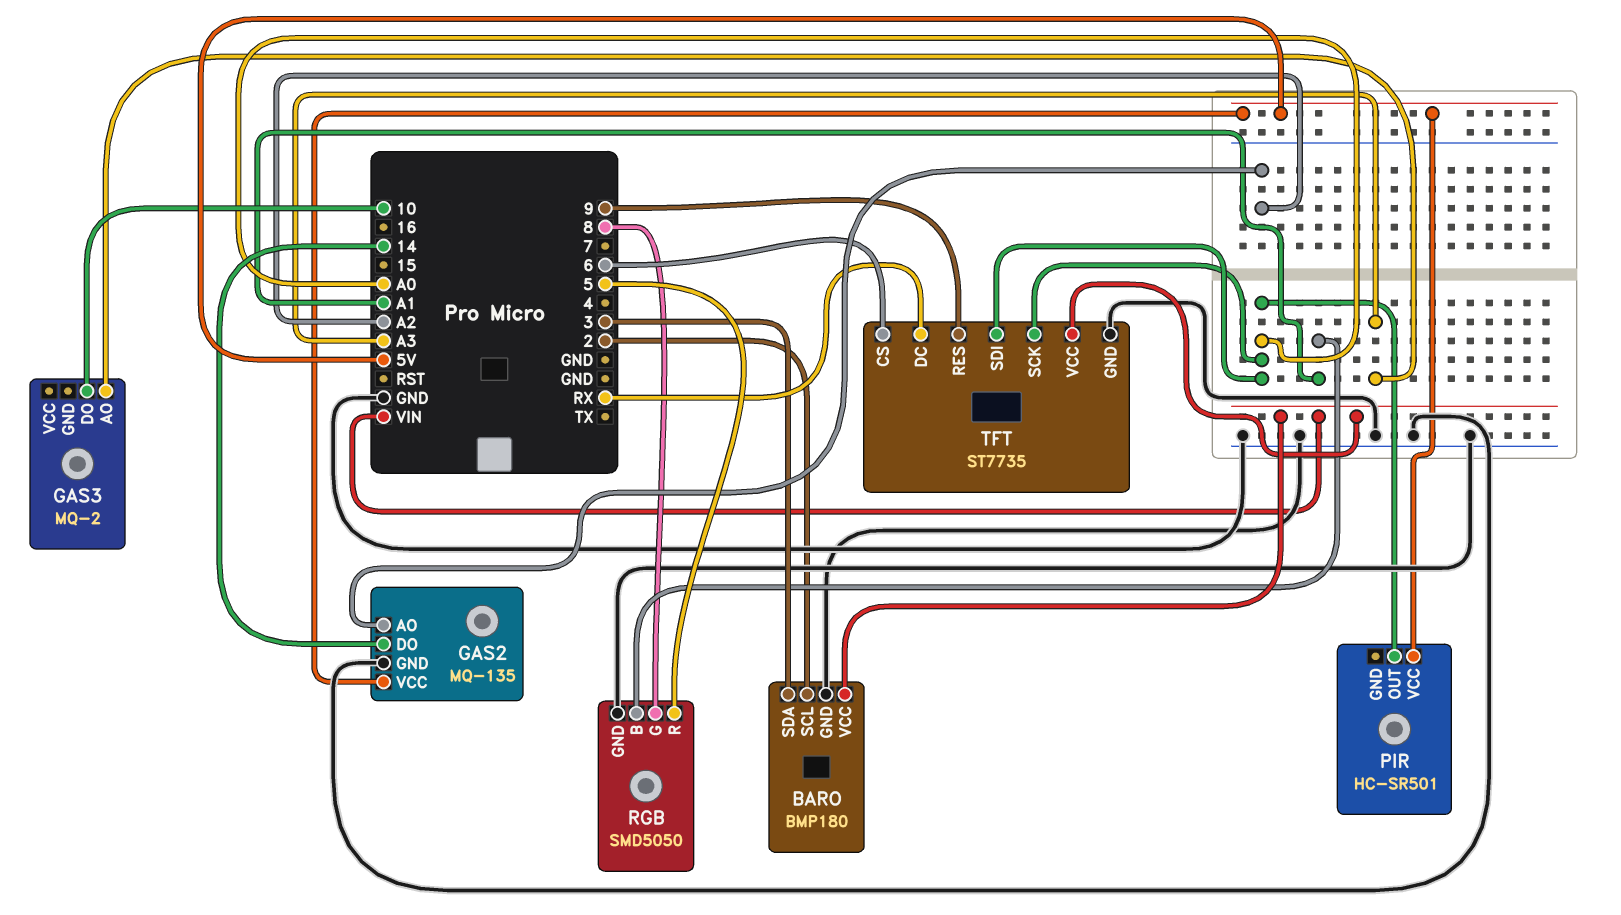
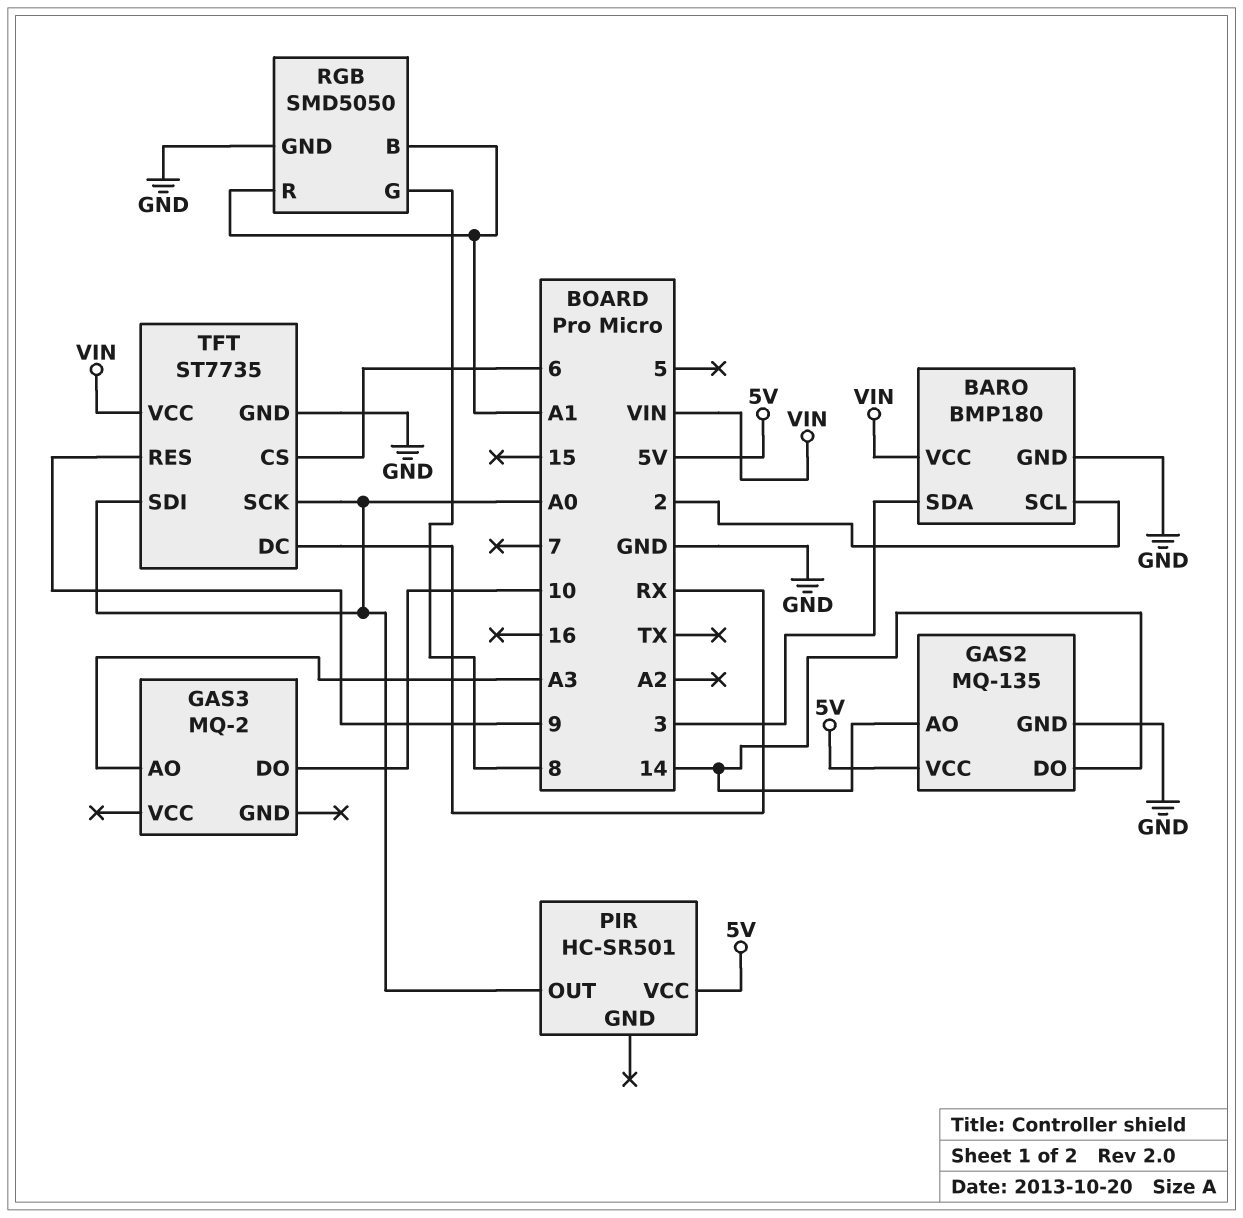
GAS2 pin AO: A2 -> 14
RGB pin R: 5 -> A1

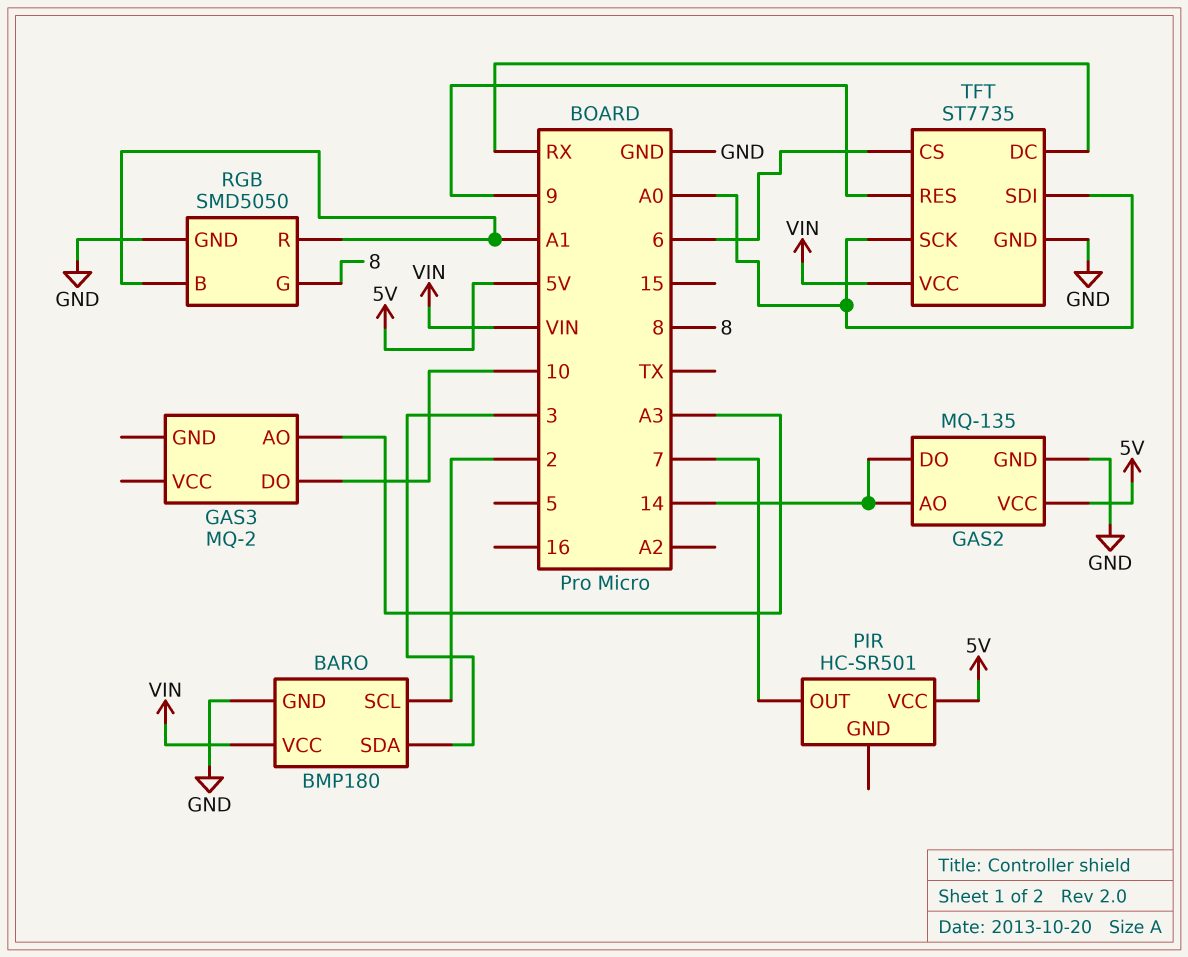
PIR pin OUT: A0 -> 7

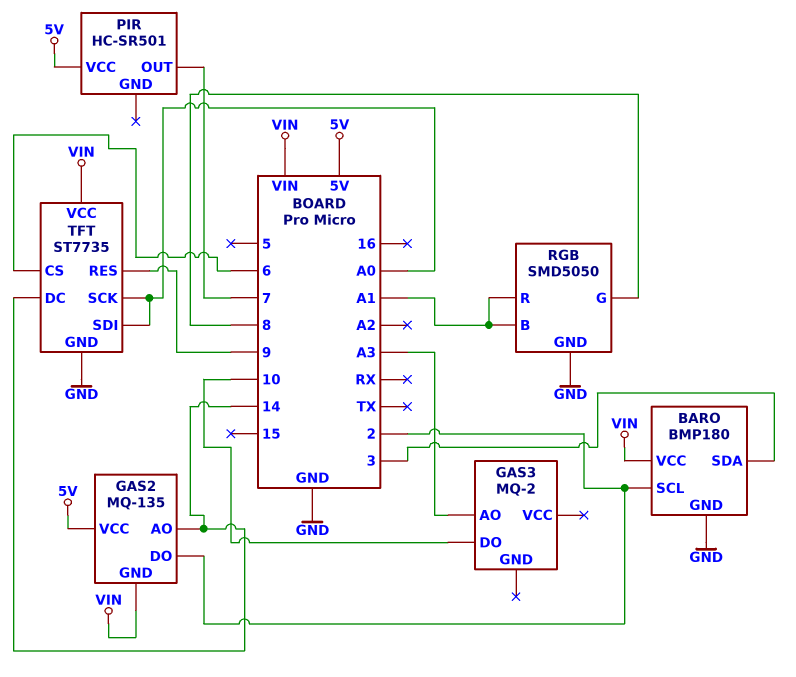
GAS2 pin DO: 14 -> 2
GAS2 pin GND: GND -> VIN
TFT pin DC: RX -> 14

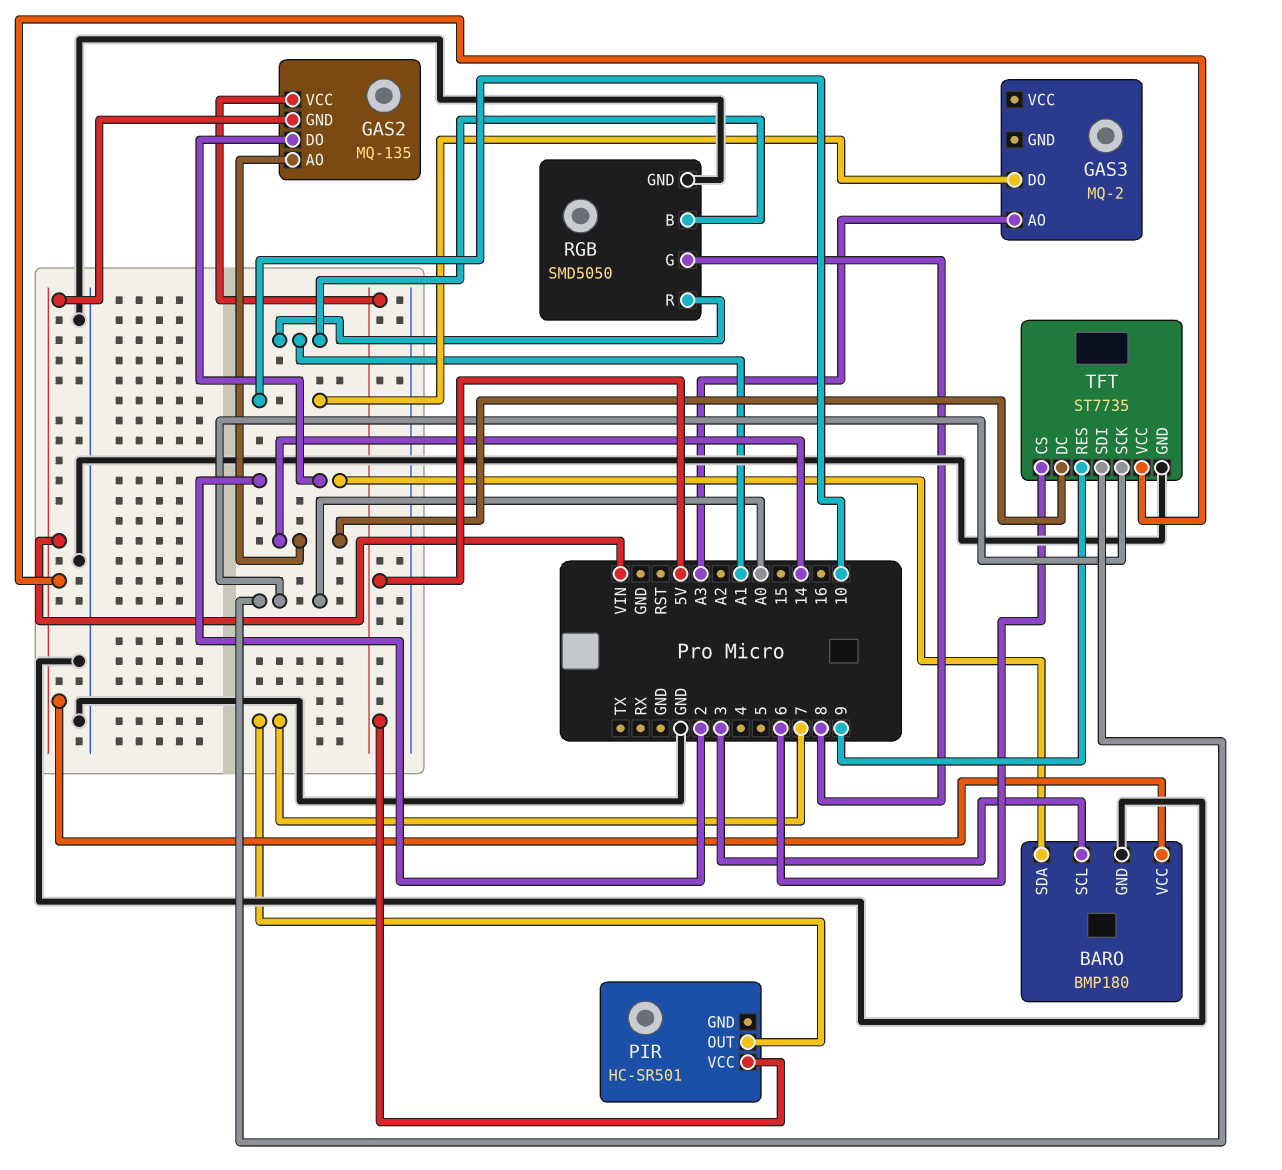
BARO pin SCL: 2 -> 3
BARO pin SDA: 3 -> 2

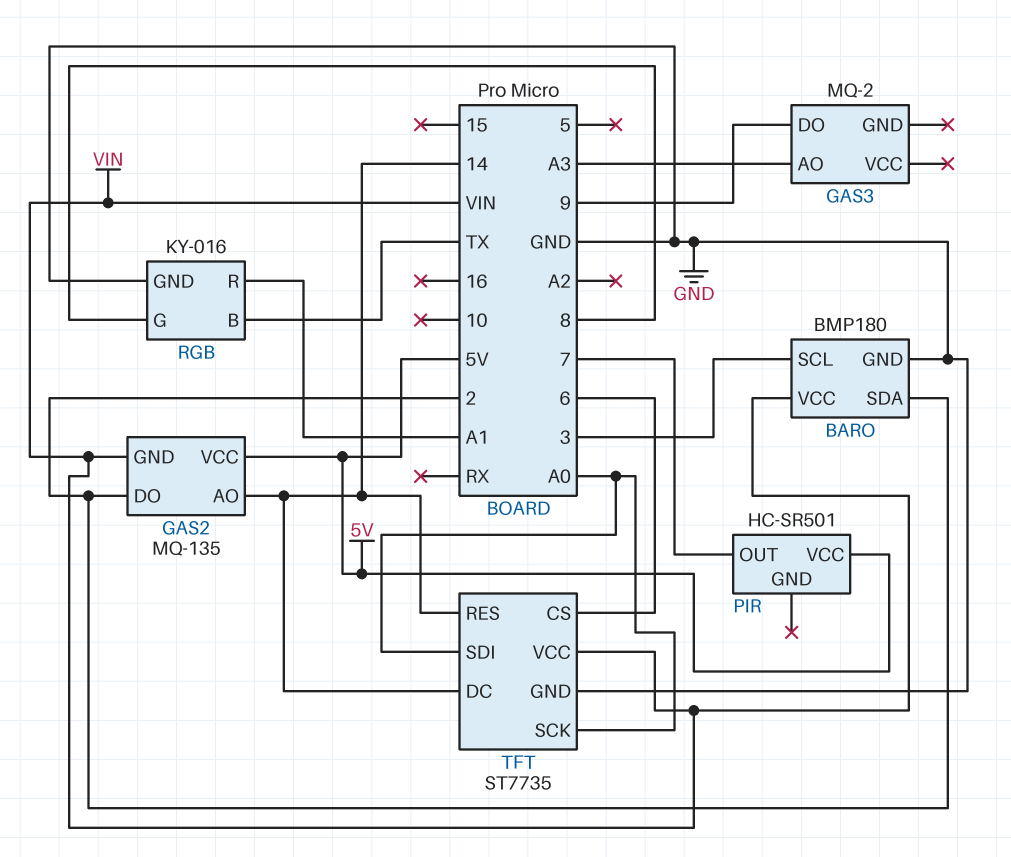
GAS3 pin DO: 10 -> 9
RGB: SMD5050 -> KY-016
RGB pin B: A1 -> TX
TFT pin RES: 9 -> 14

